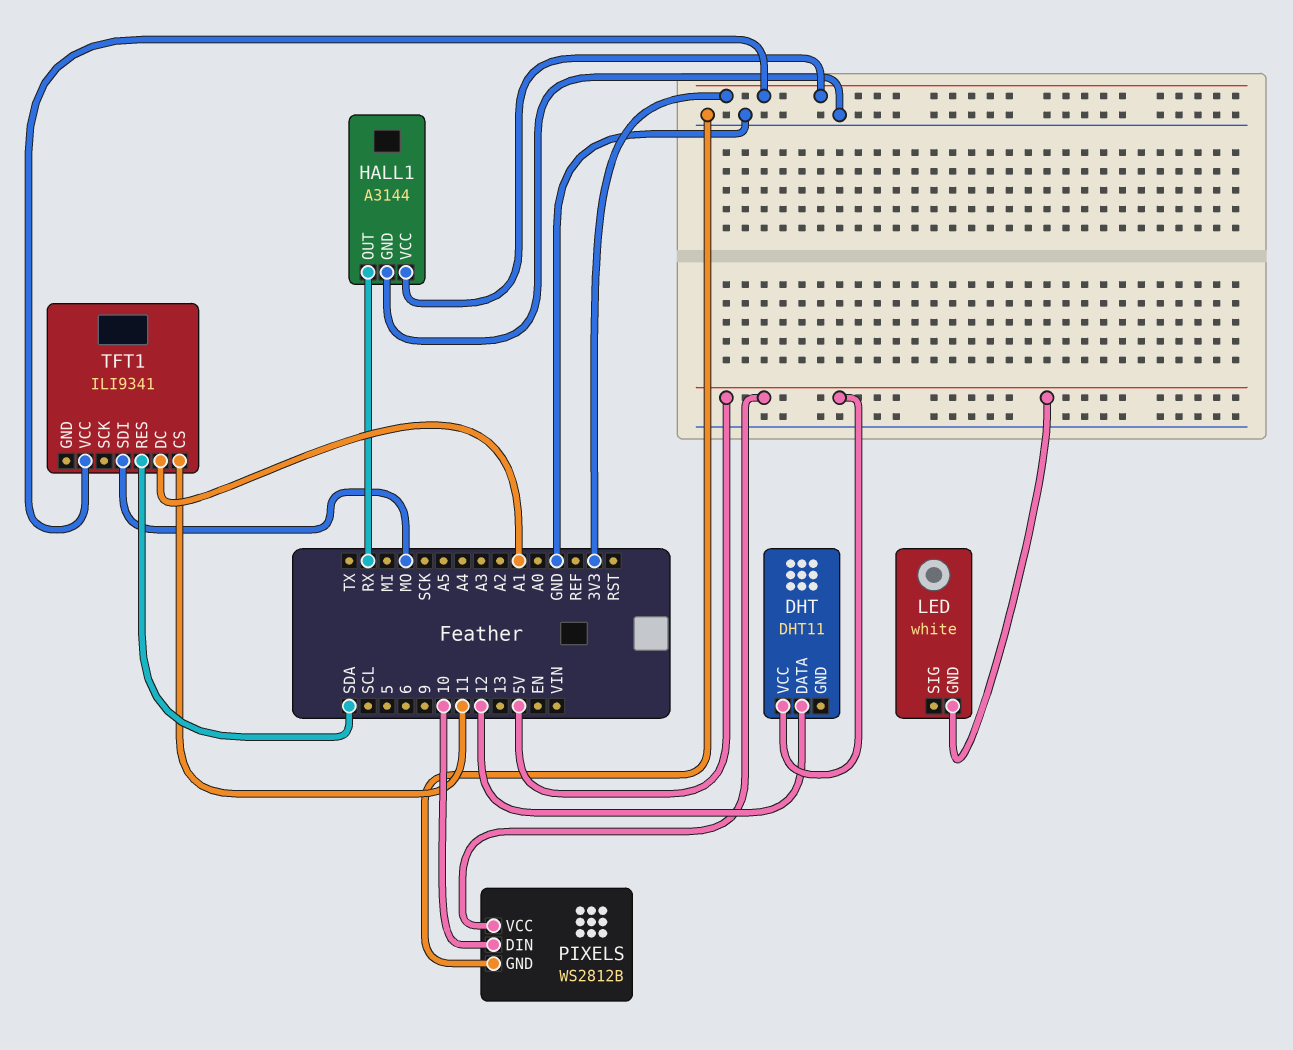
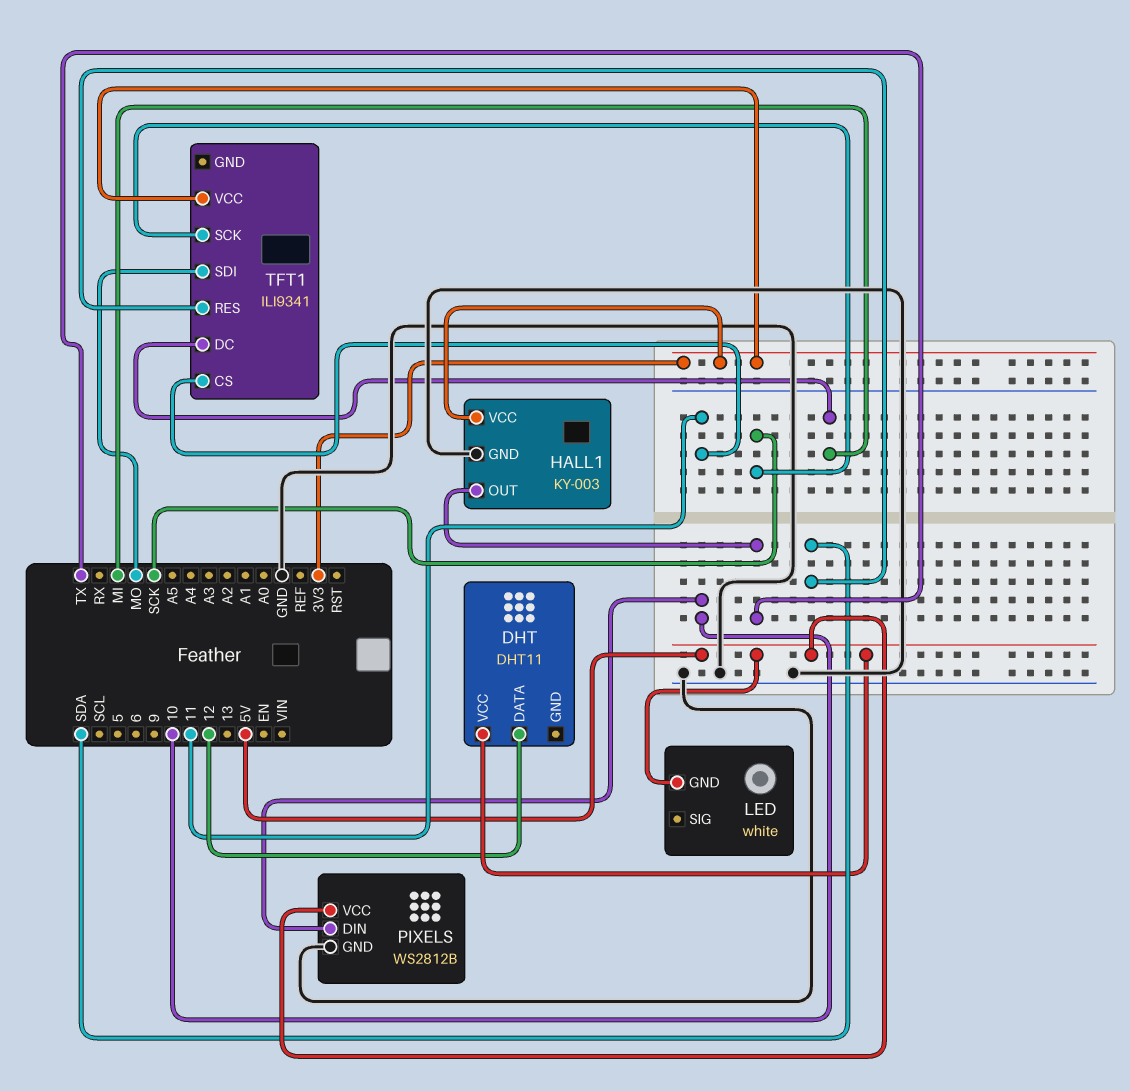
HALL1: A3144 -> KY-003
HALL1 pin OUT: RX -> TX
TFT1 pin DC: A1 -> MI
TFT1 pin SCK: none -> SCK

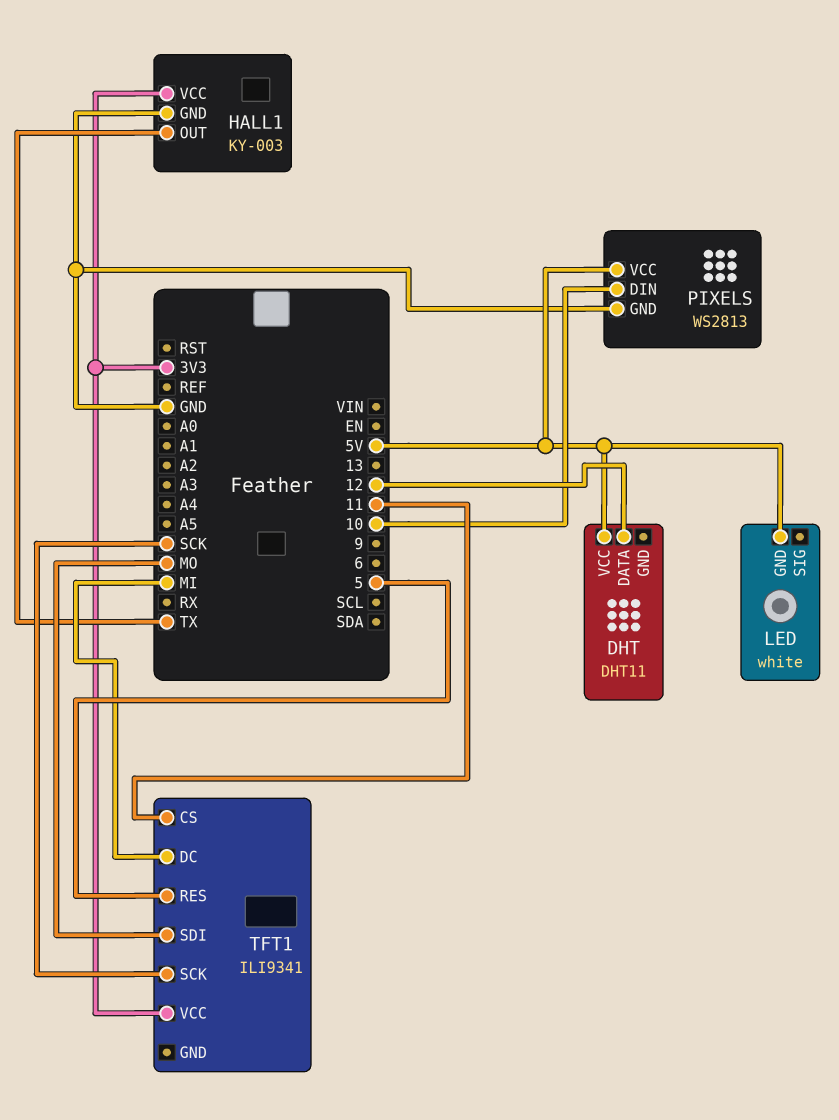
PIXELS: WS2812B -> WS2813
TFT1 pin RES: SDA -> 5

